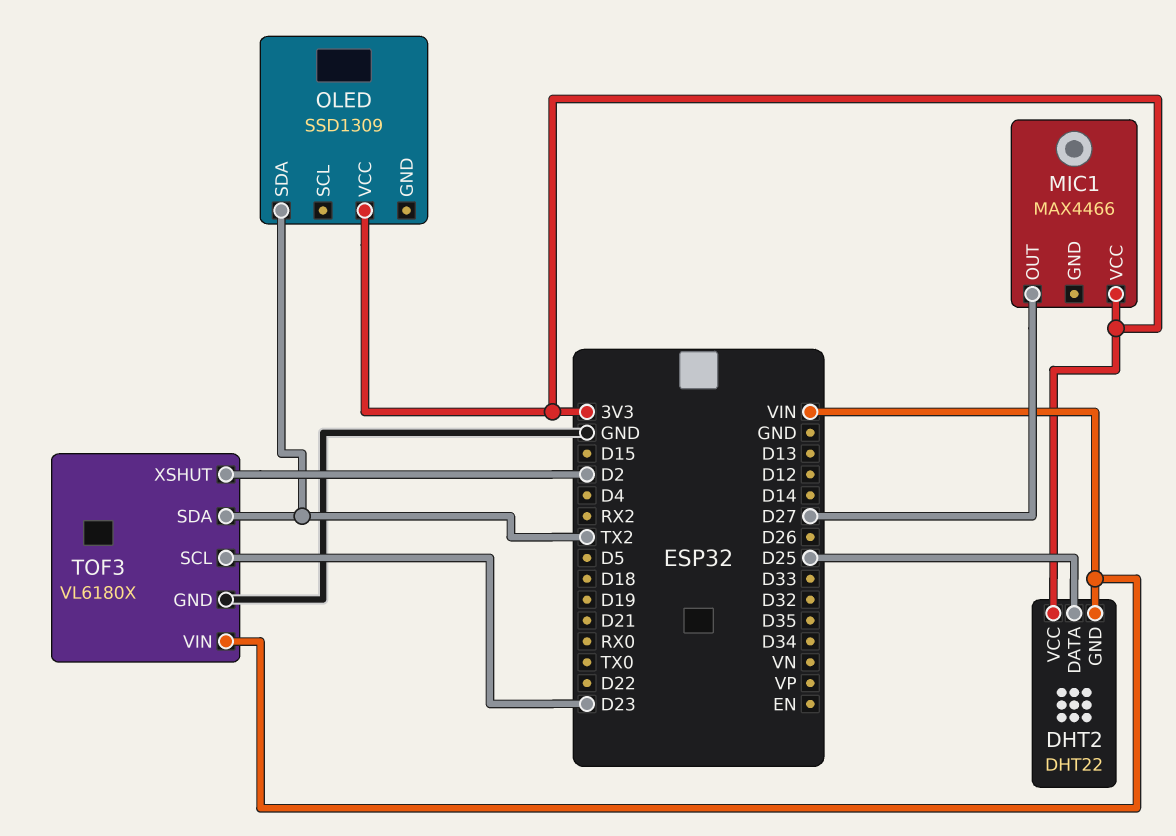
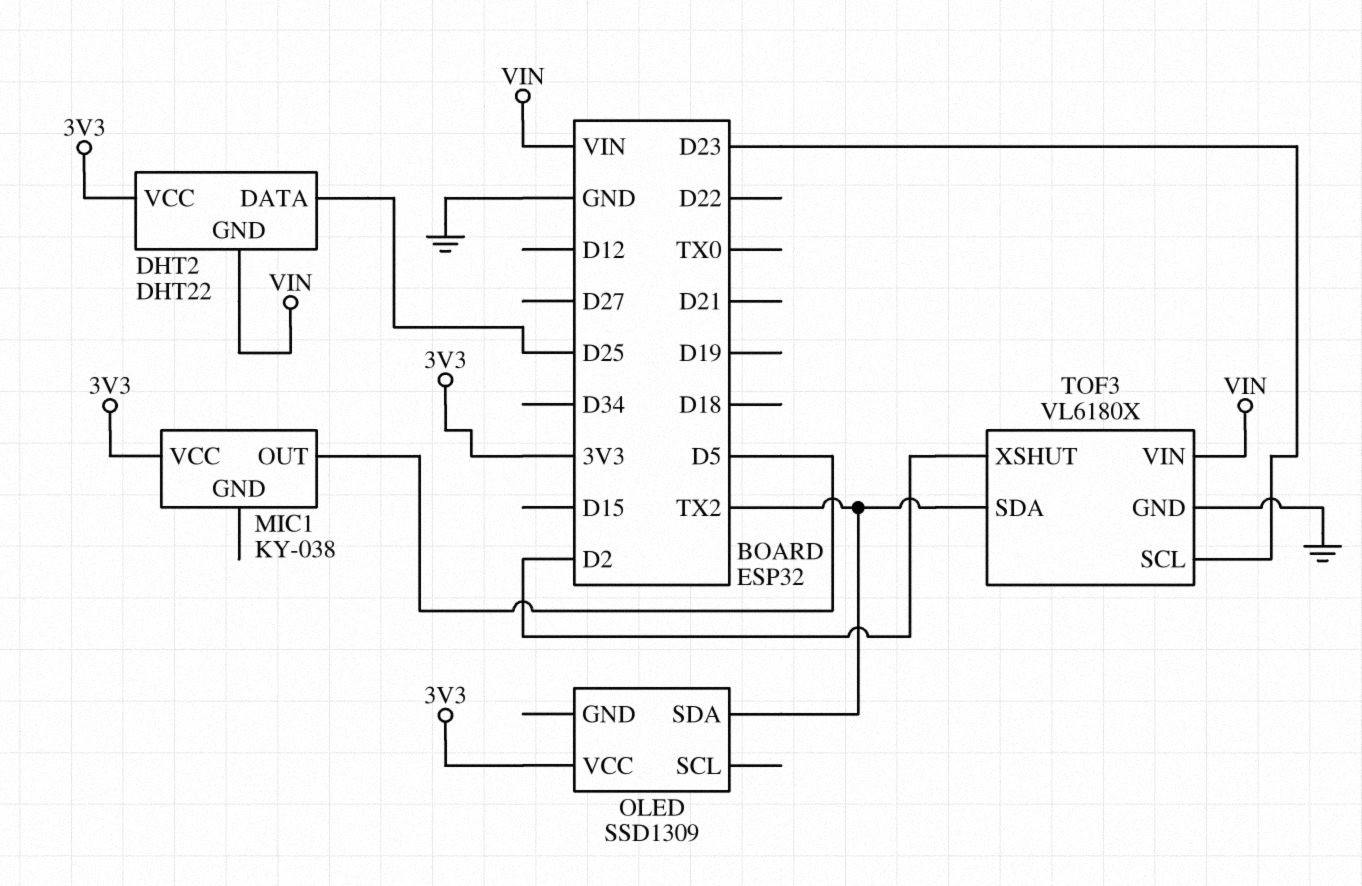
MIC1: MAX4466 -> KY-038
MIC1 pin OUT: D27 -> D5

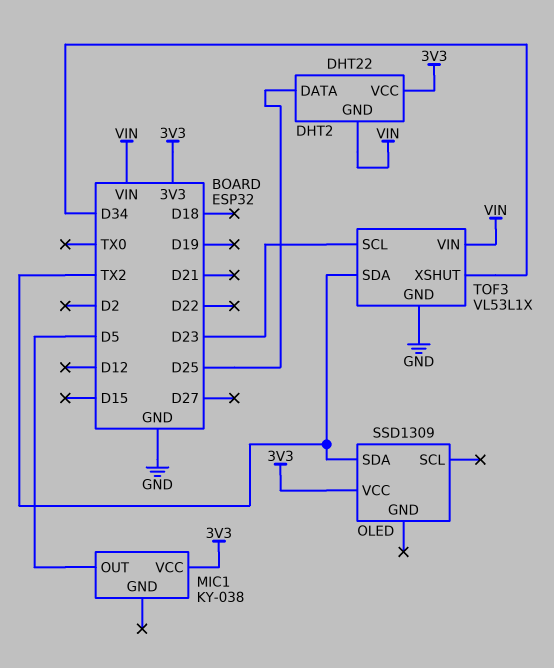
TOF3: VL6180X -> VL53L1X
TOF3 pin XSHUT: D2 -> D34

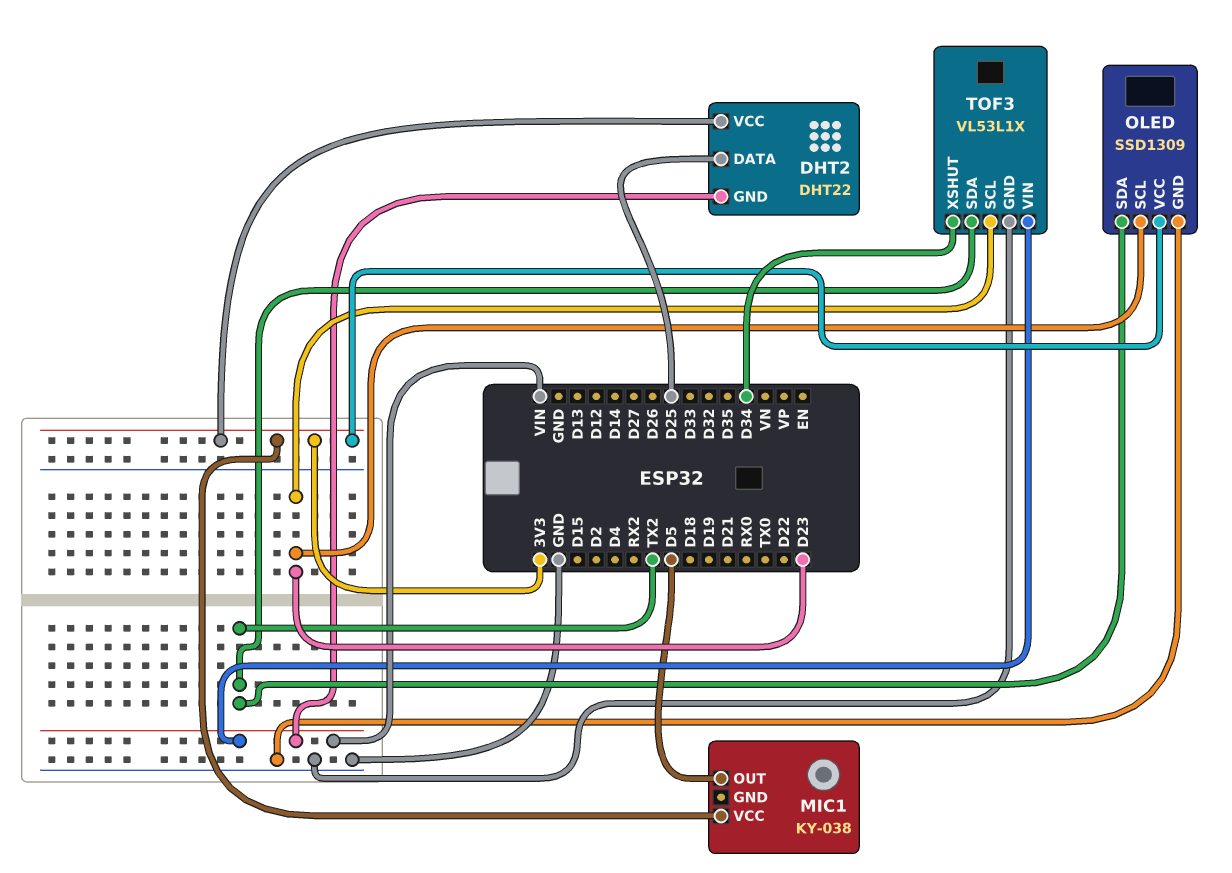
OLED pin GND: none -> GND
OLED pin SCL: none -> D23

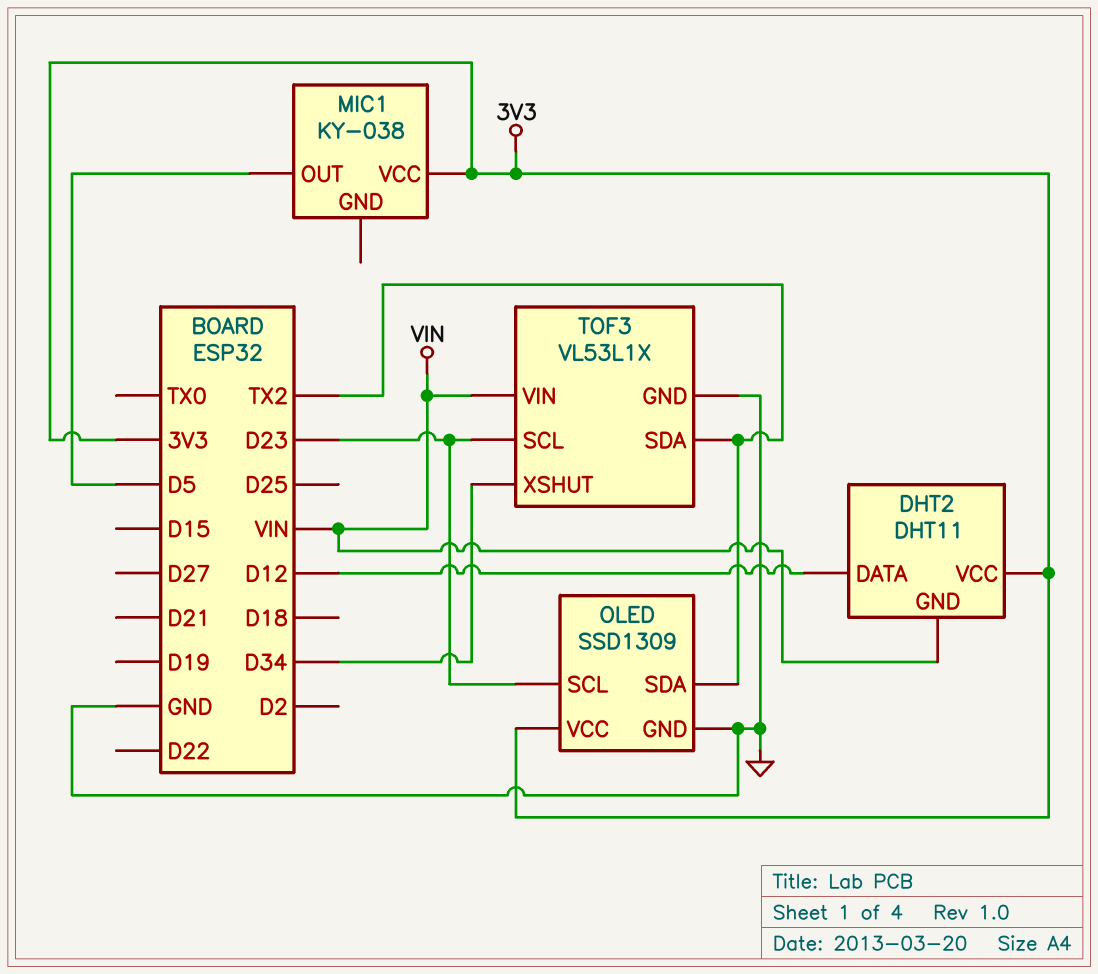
DHT2: DHT22 -> DHT11
DHT2 pin DATA: D25 -> D12

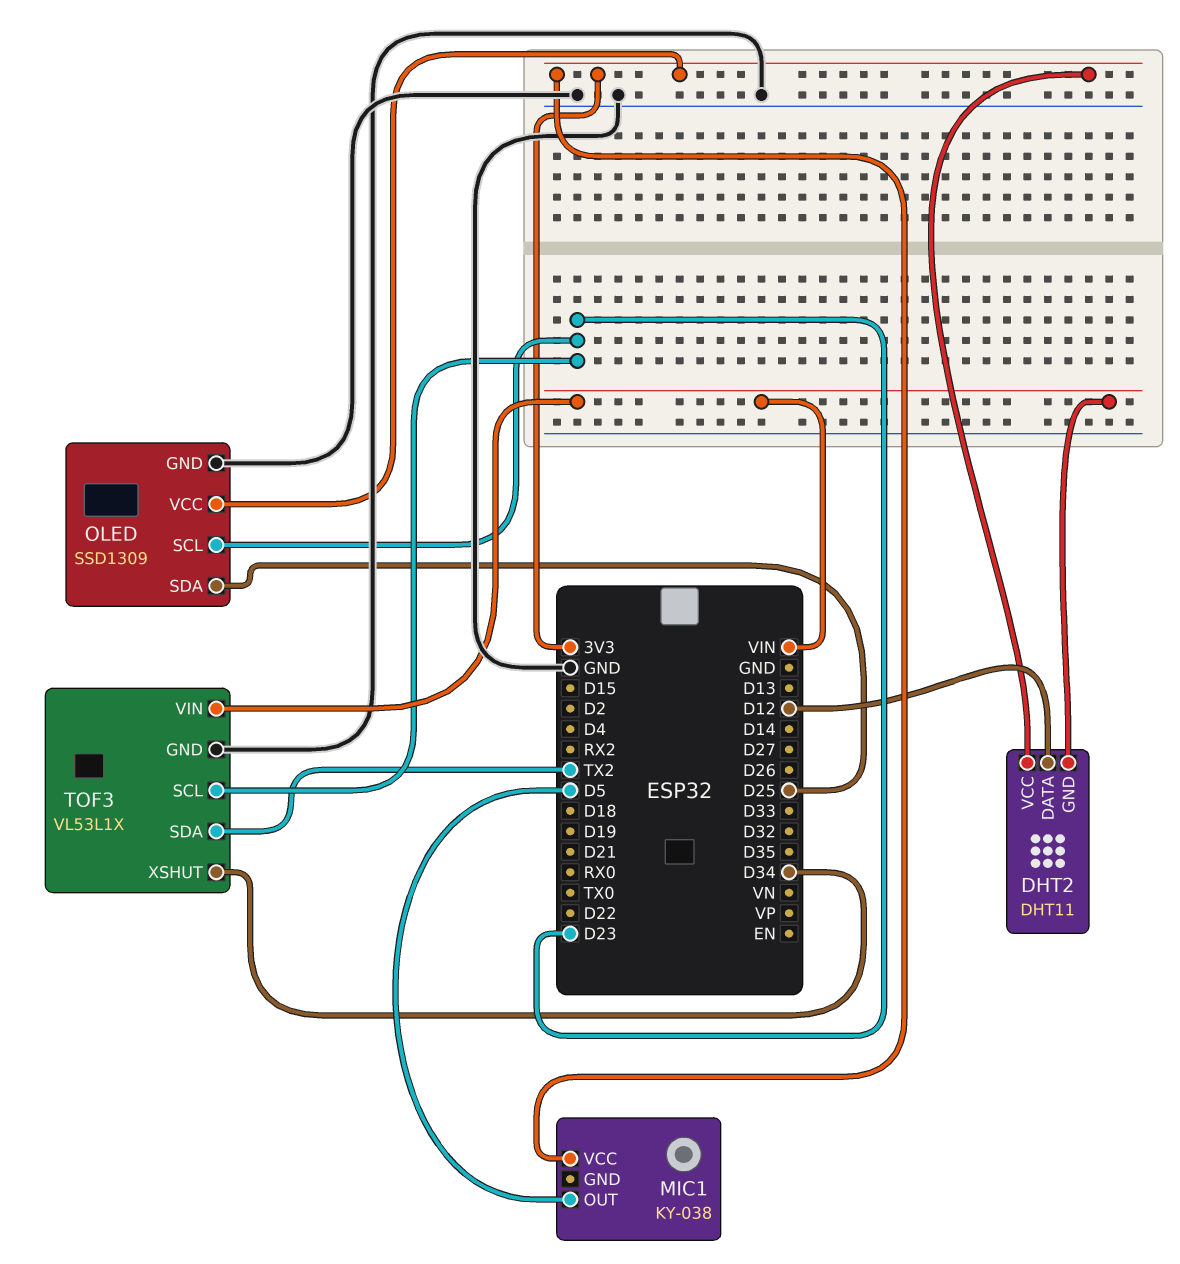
OLED pin SDA: TX2 -> D25

